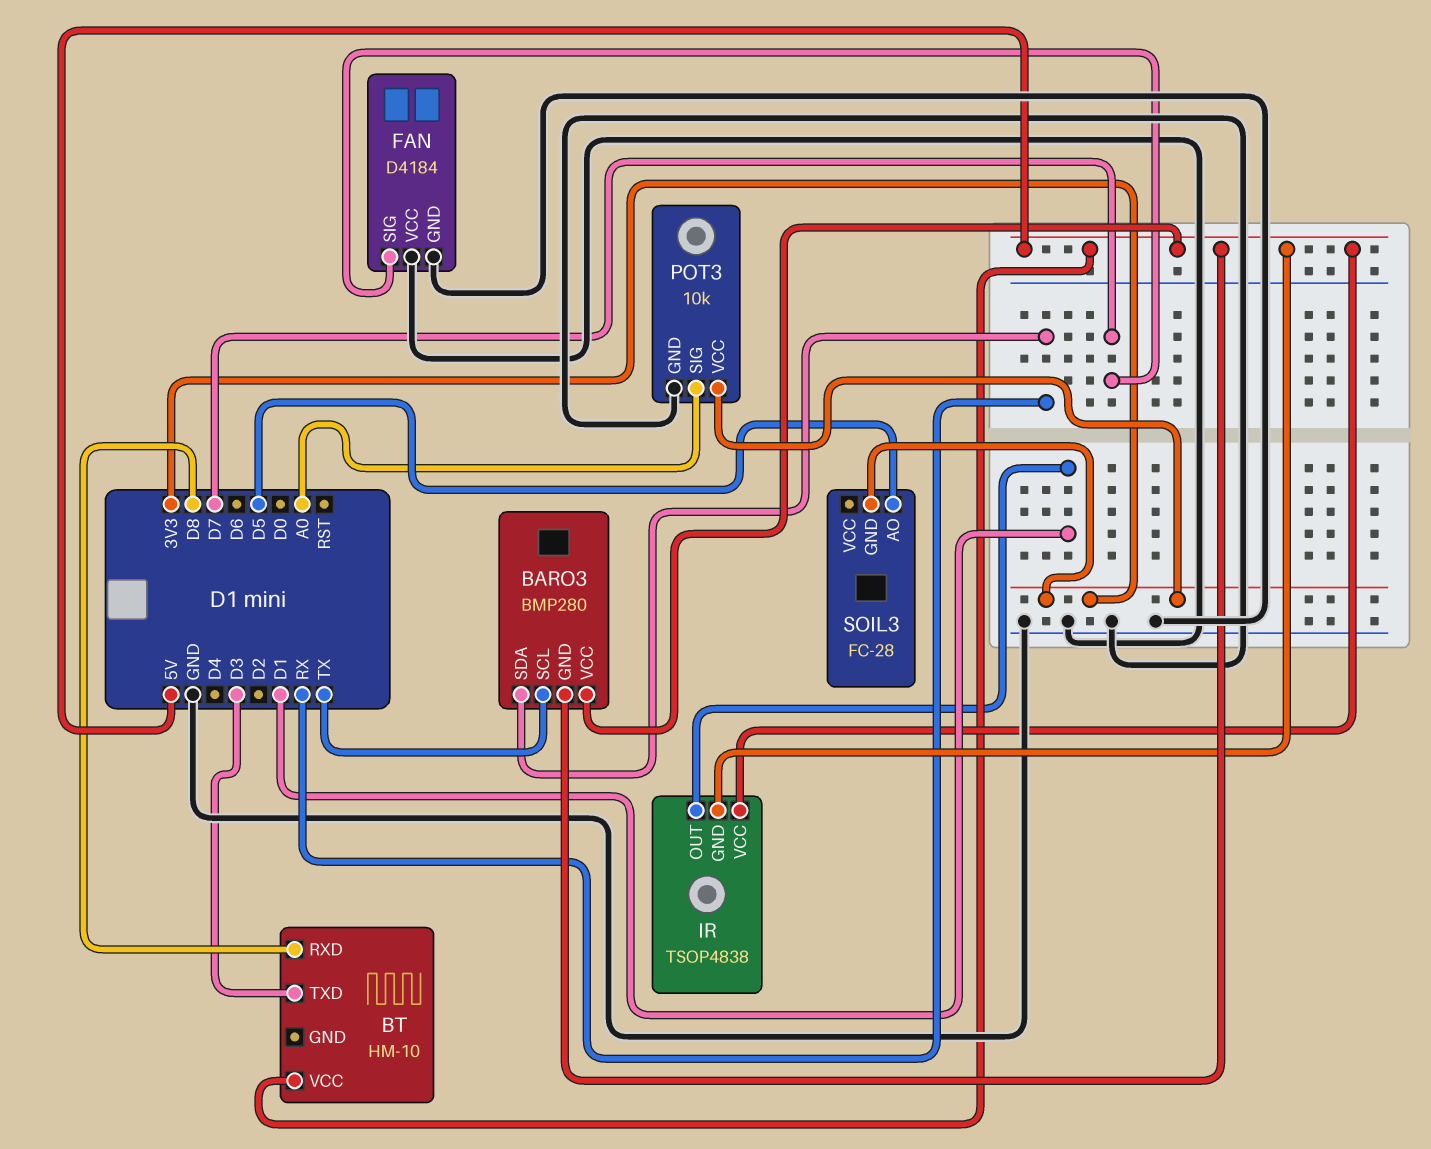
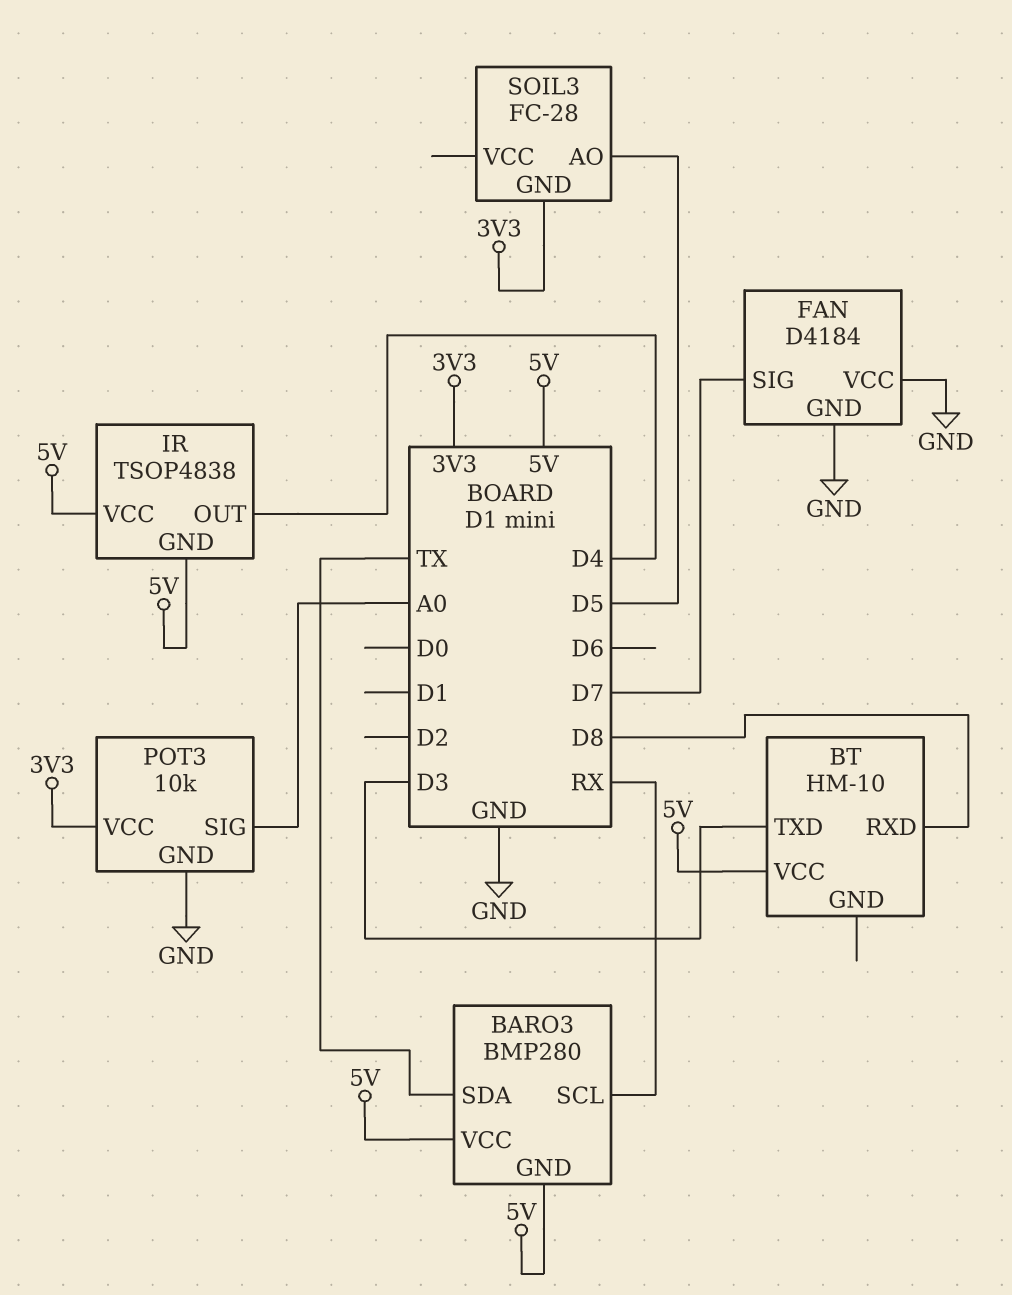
BARO3 pin SCL: TX -> RX
BARO3 pin SDA: RX -> TX
IR pin OUT: D1 -> D4

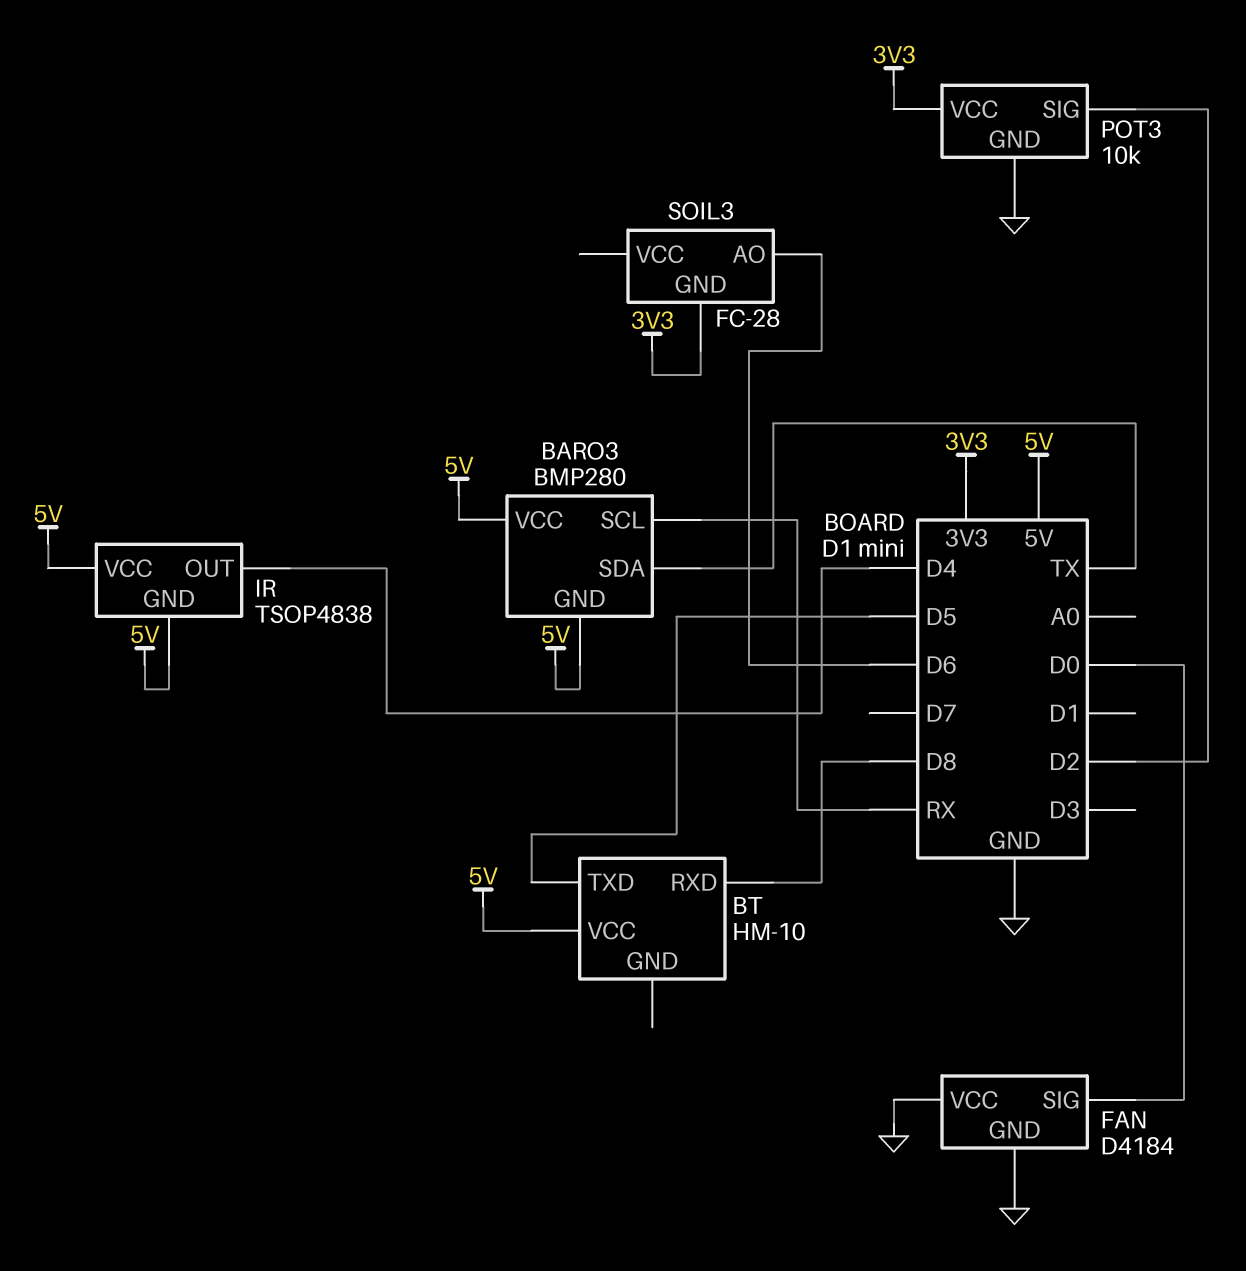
BT pin TXD: D3 -> D5
FAN pin SIG: D7 -> D0
POT3 pin SIG: A0 -> D2
SOIL3 pin AO: D5 -> D6

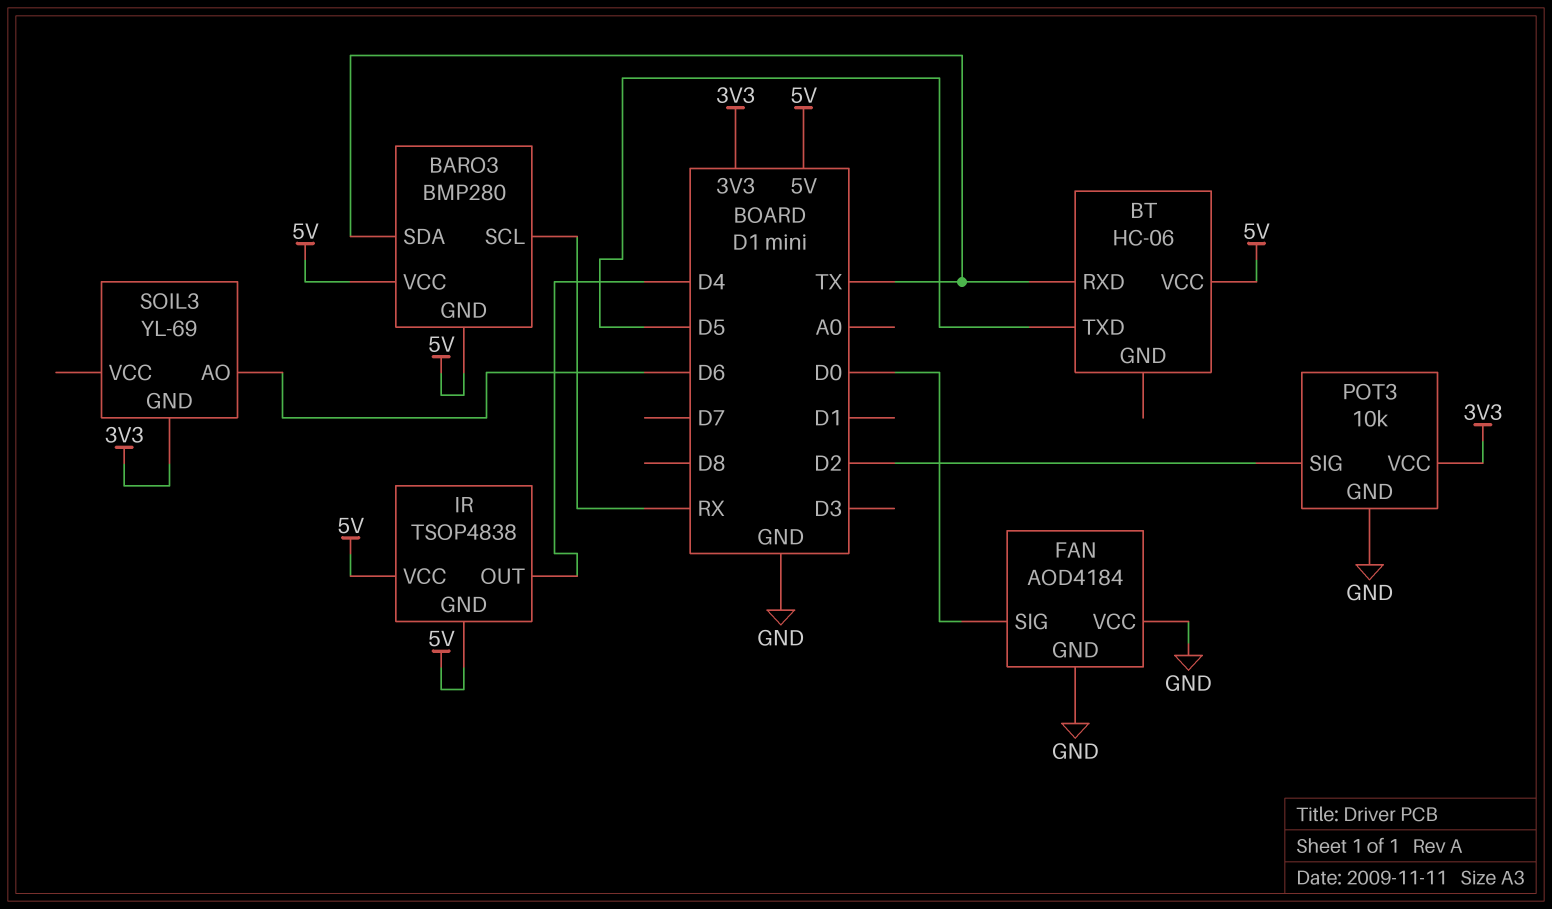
BT: HM-10 -> HC-06
BT pin RXD: D8 -> TX
FAN: D4184 -> AOD4184
SOIL3: FC-28 -> YL-69

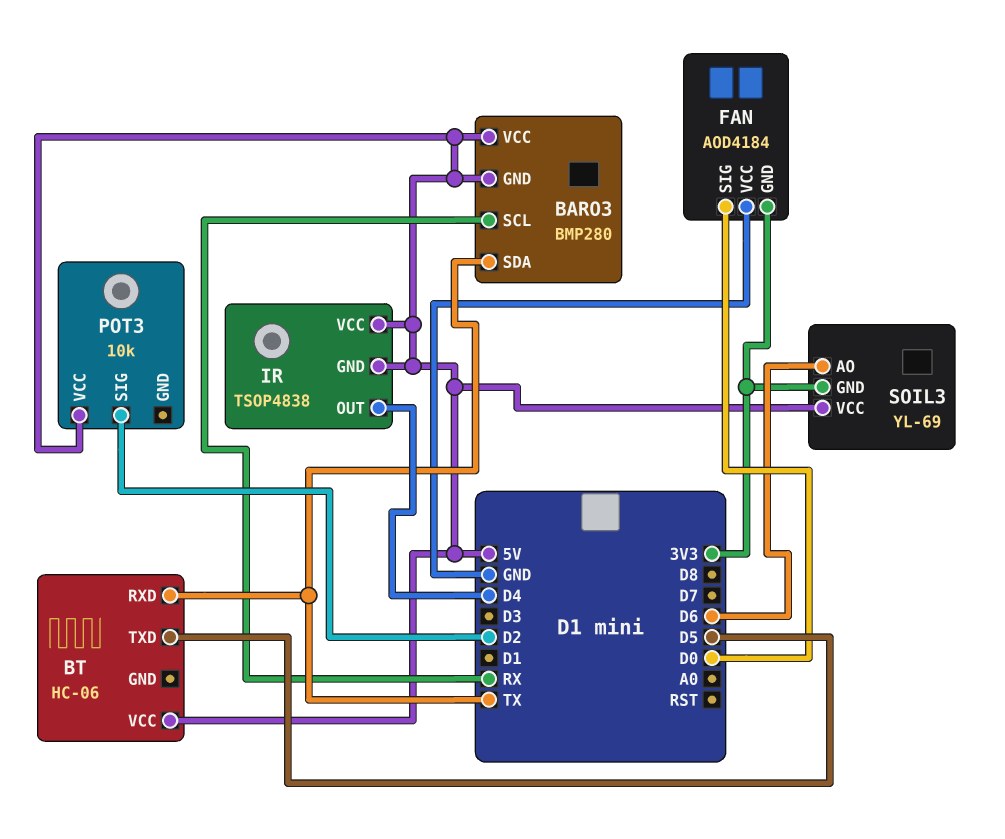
FAN pin GND: GND -> 3V3
POT3 pin GND: GND -> none
POT3 pin VCC: 3V3 -> 5V
SOIL3 pin VCC: none -> 5V

